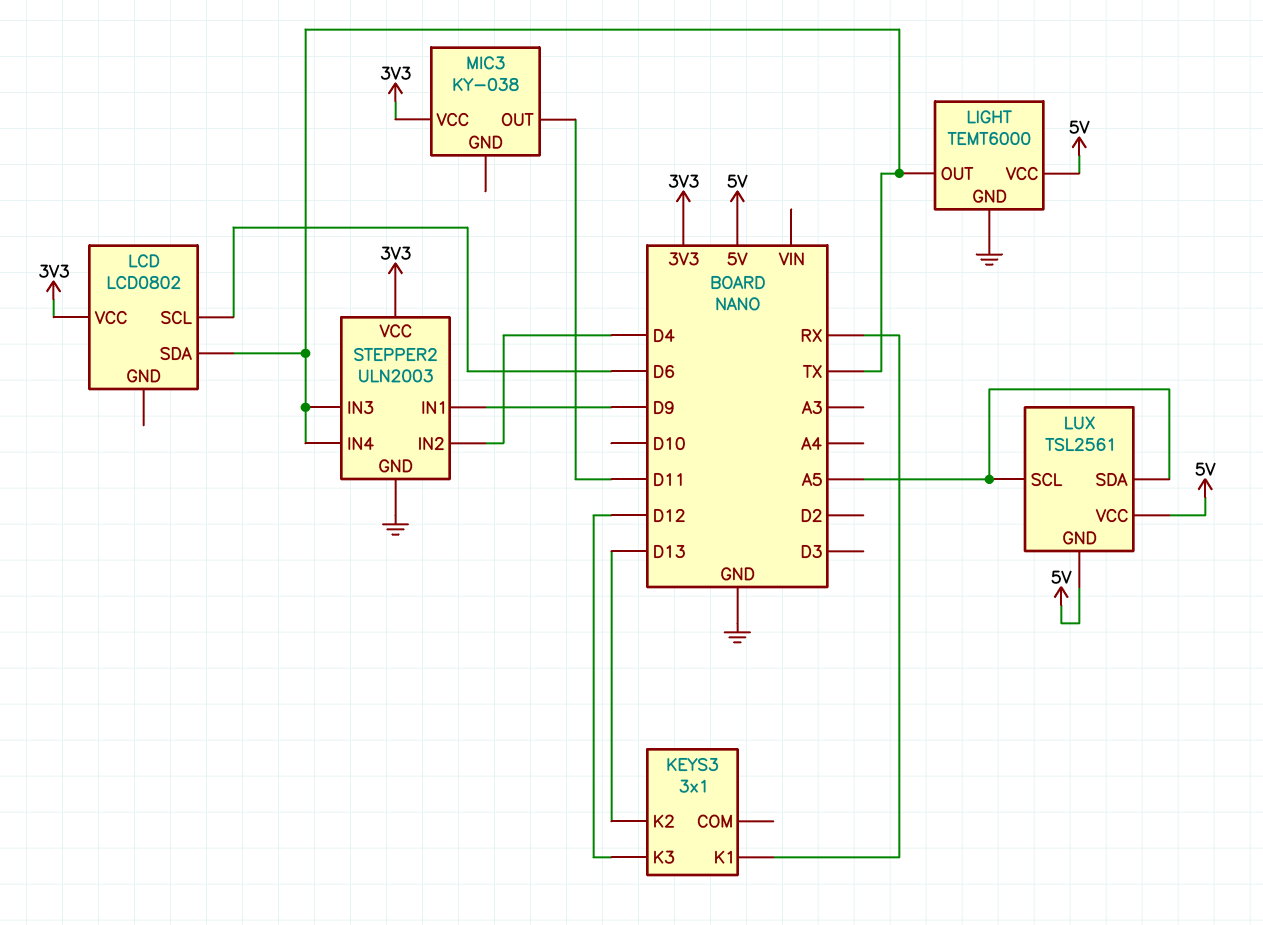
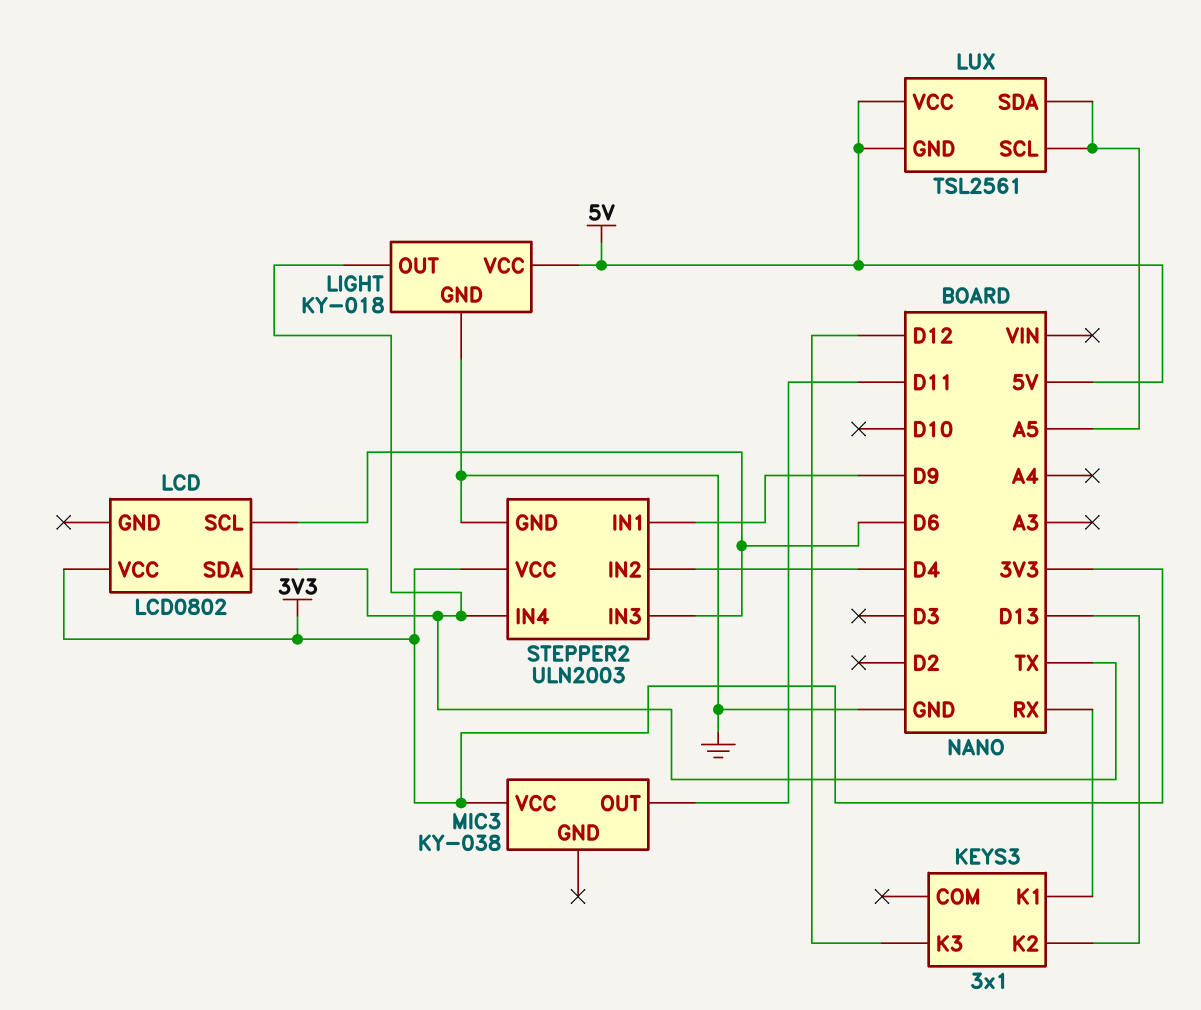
LIGHT: TEMT6000 -> KY-018
STEPPER2 pin IN3: TX -> D6

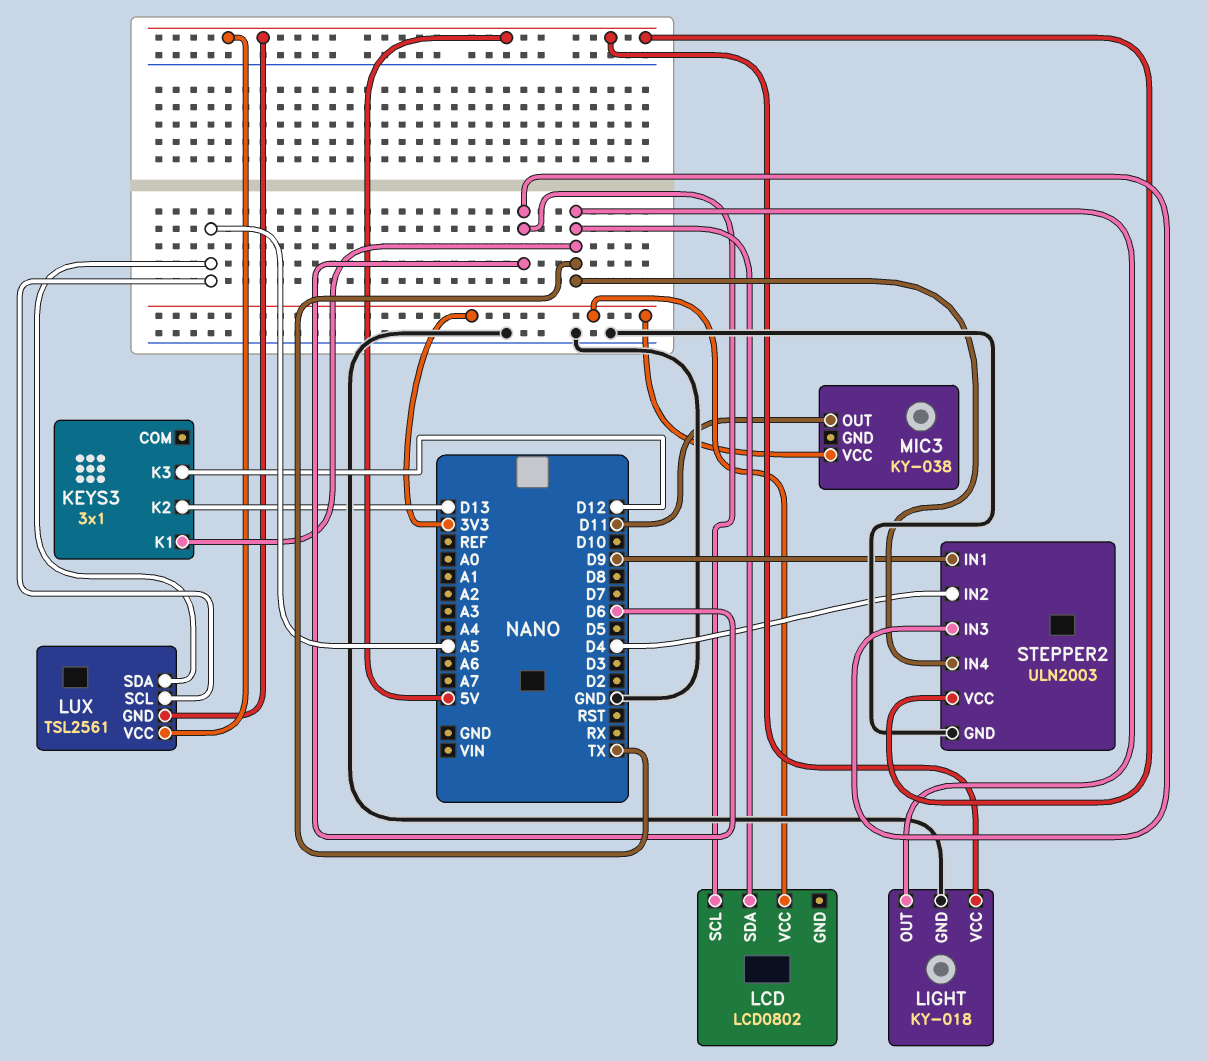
KEYS3 pin K1: RX -> TX
STEPPER2 pin VCC: 3V3 -> 5V

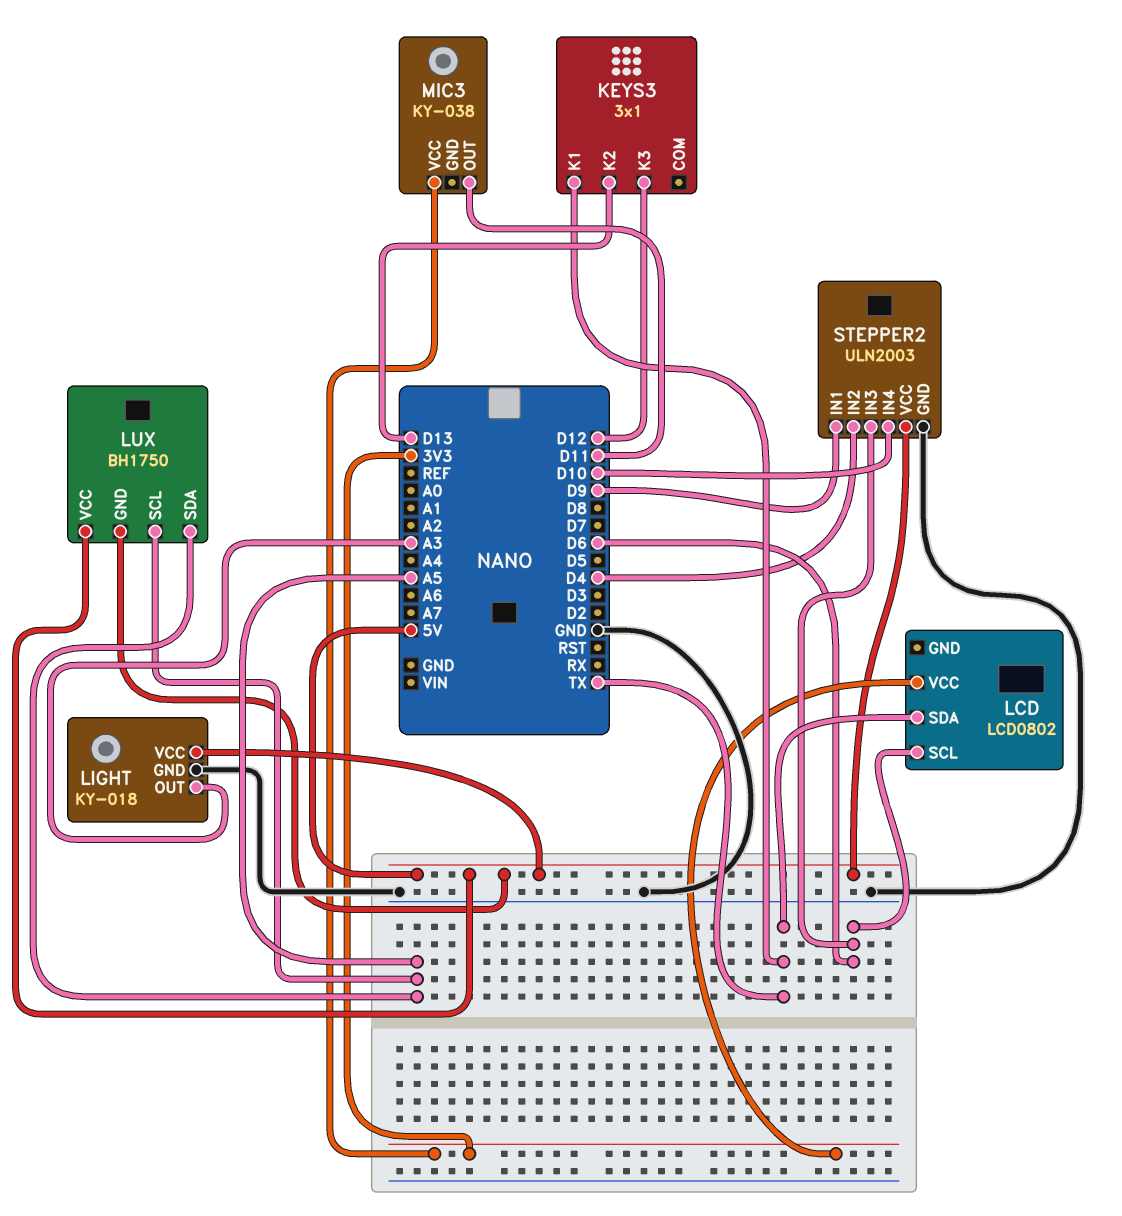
LIGHT pin OUT: TX -> A3
LUX: TSL2561 -> BH1750
STEPPER2 pin IN4: TX -> D10

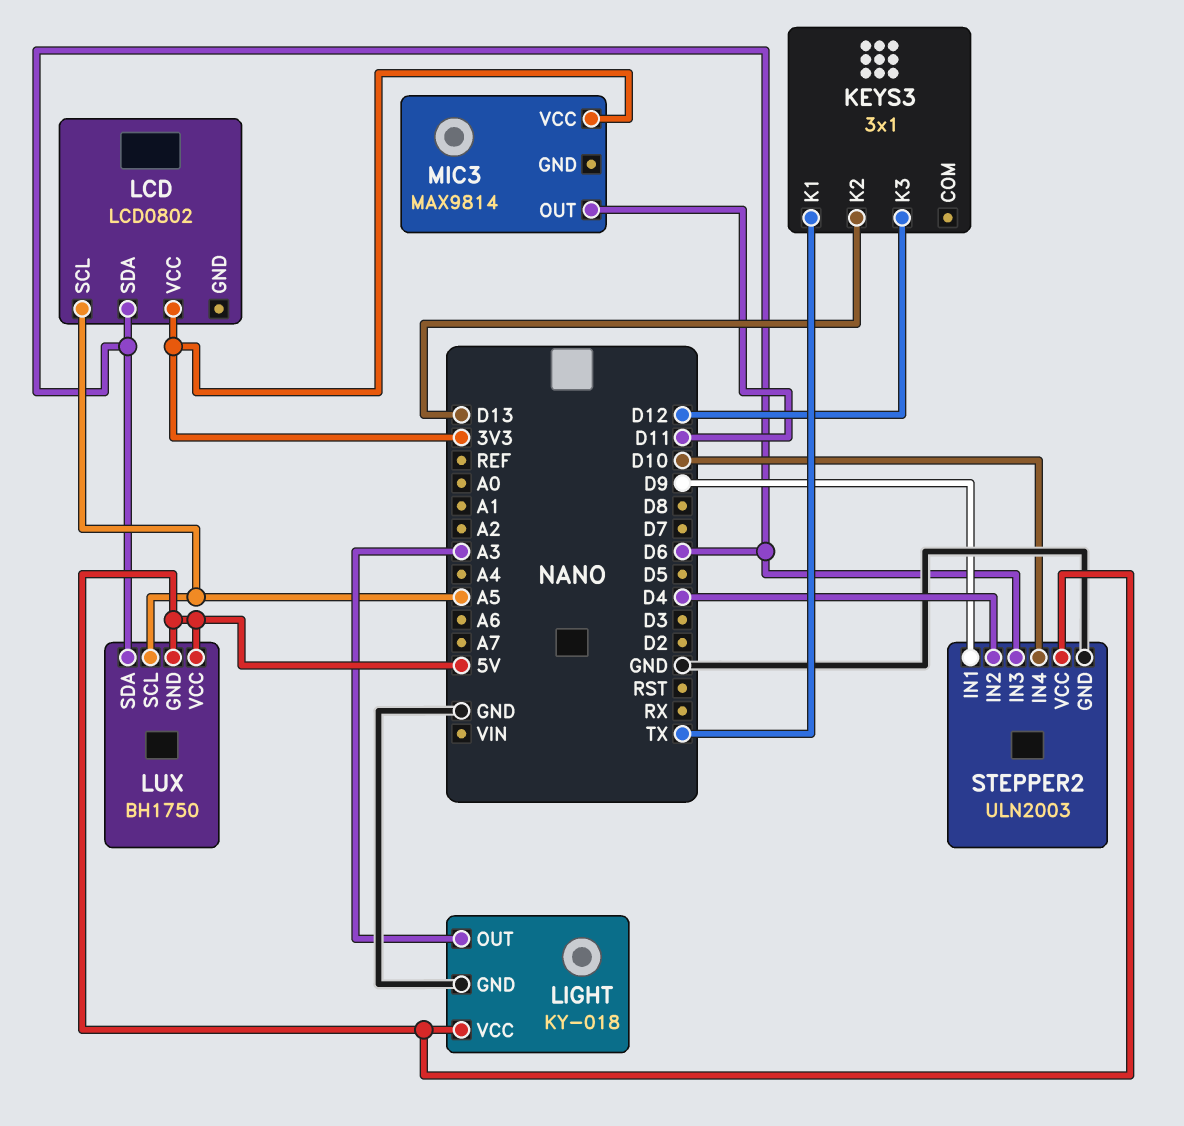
LCD pin SCL: D6 -> A5
LCD pin SDA: TX -> D6
LUX pin SDA: A5 -> D6
MIC3: KY-038 -> MAX9814

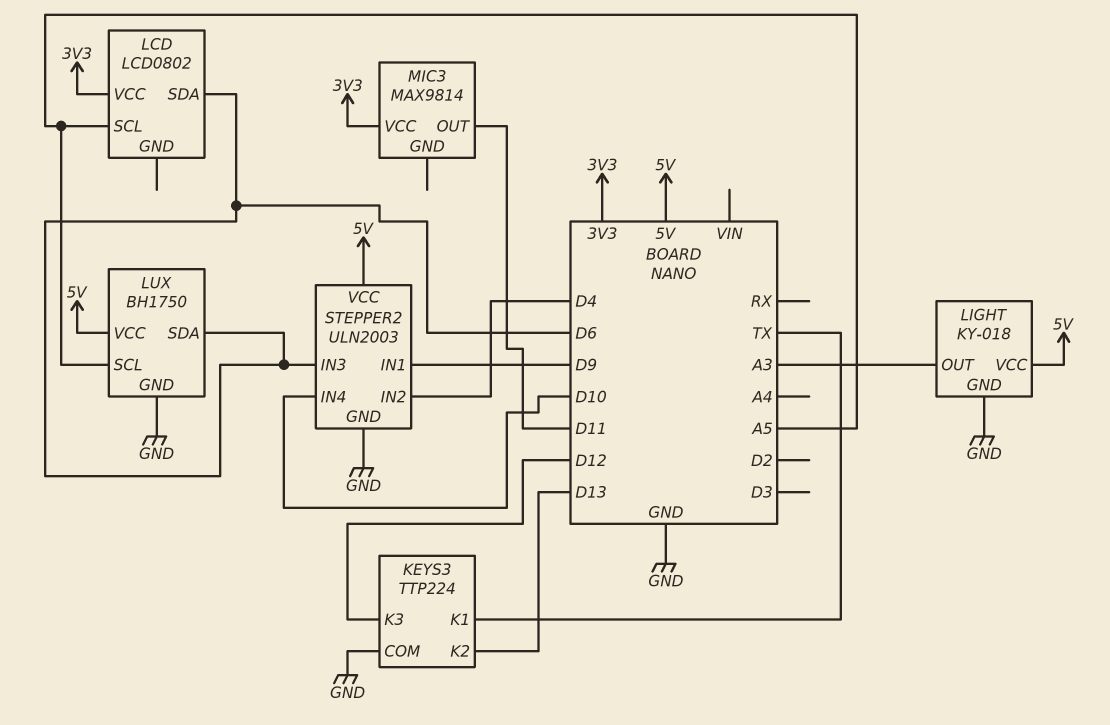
KEYS3: 3x1 -> TTP224
KEYS3 pin COM: none -> GND
LUX pin GND: 5V -> GND

